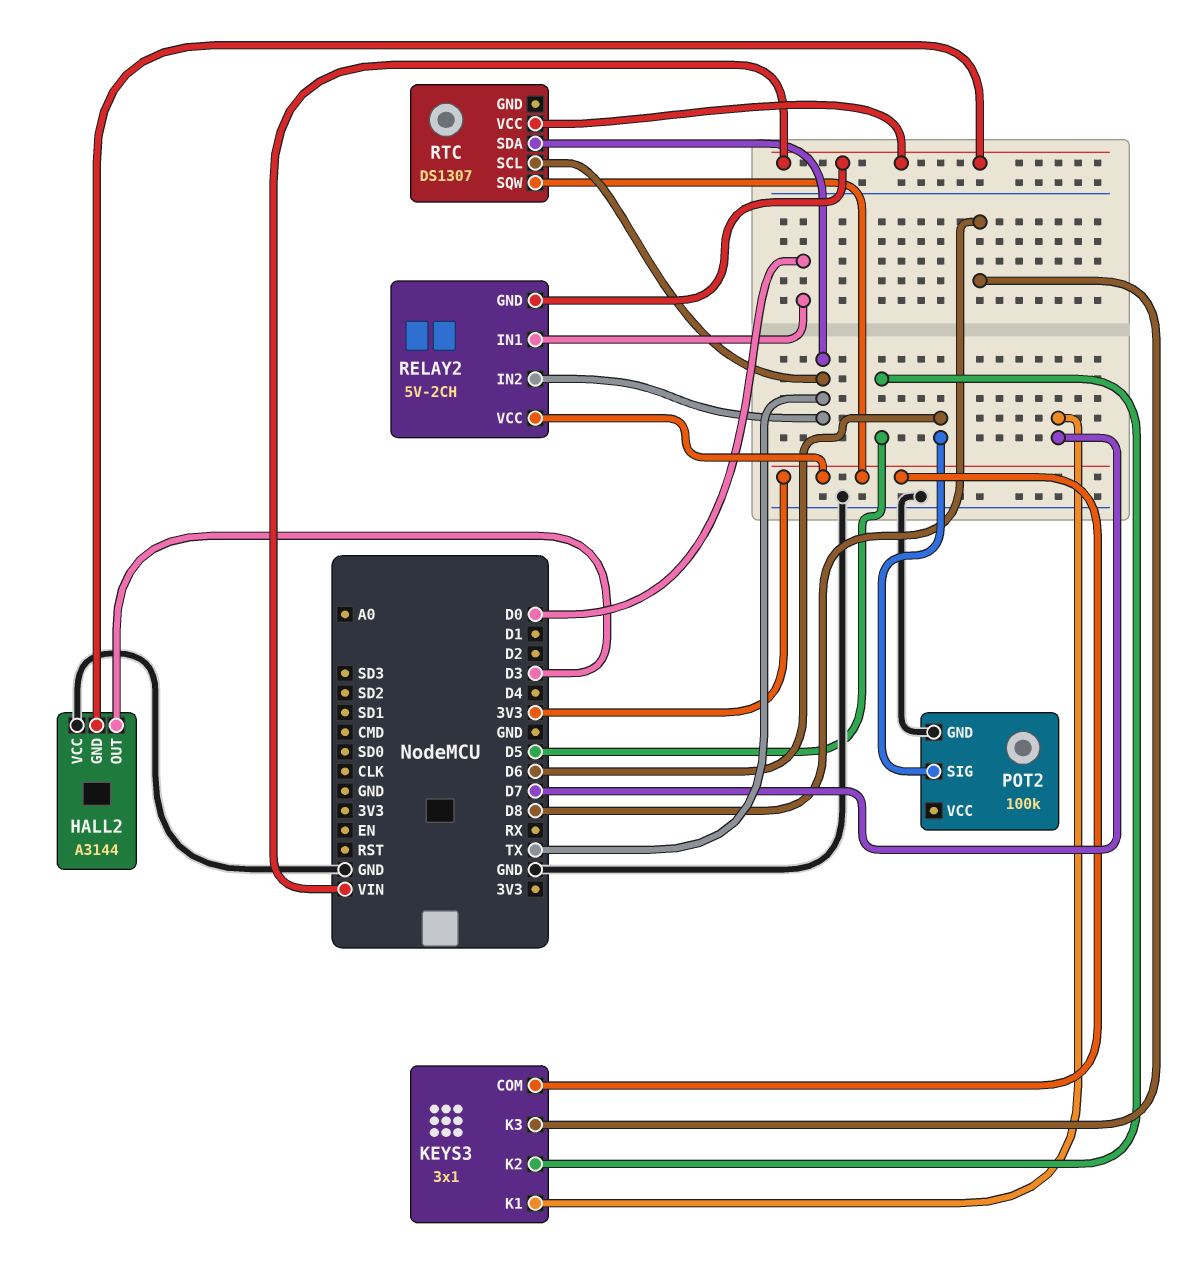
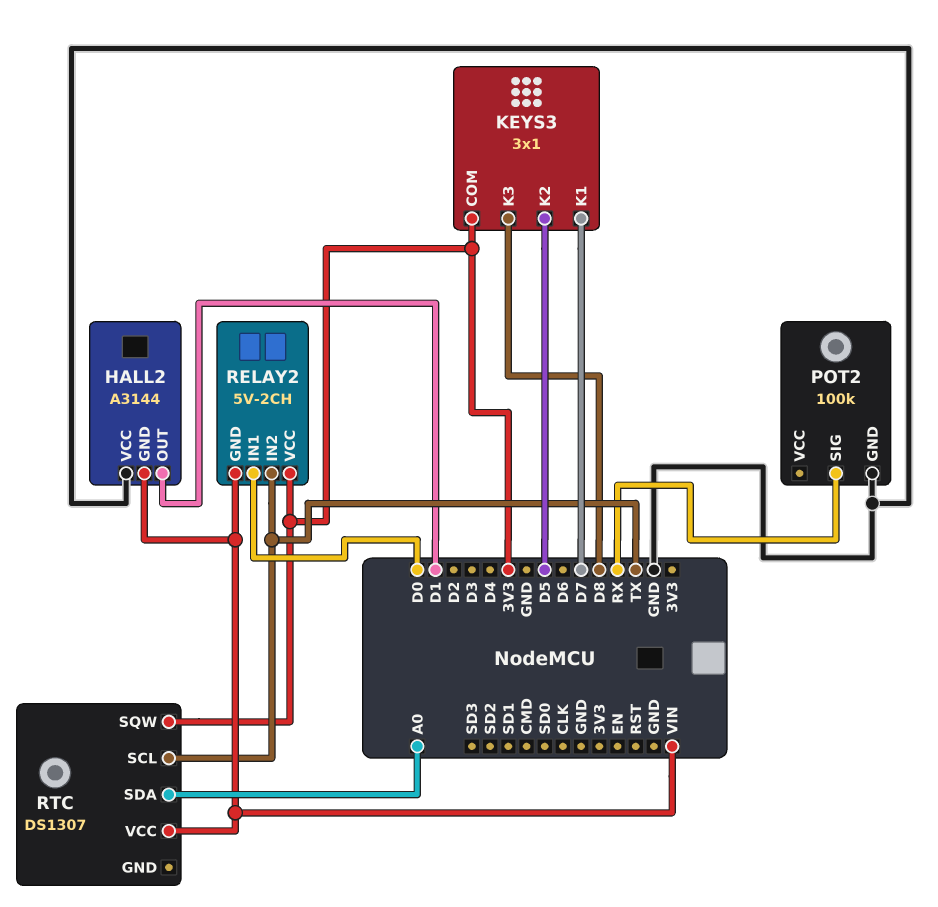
HALL2 pin OUT: D3 -> D1
POT2 pin SIG: D6 -> RX
RTC pin SDA: TX -> A0

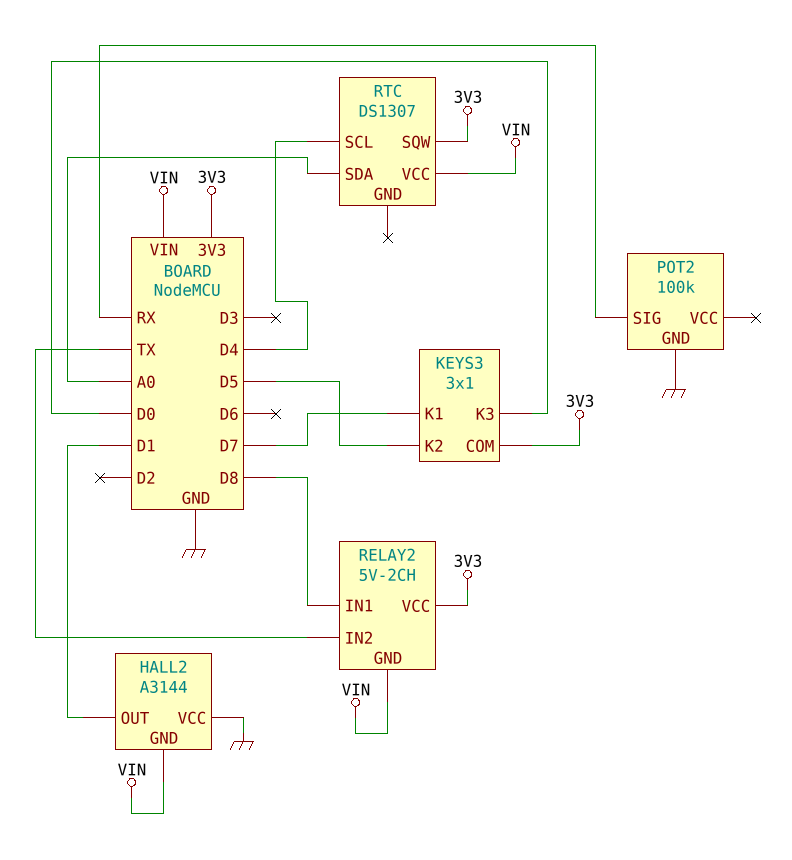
KEYS3 pin K3: D8 -> D0
RELAY2 pin IN1: D0 -> D8
RTC pin SCL: TX -> D4

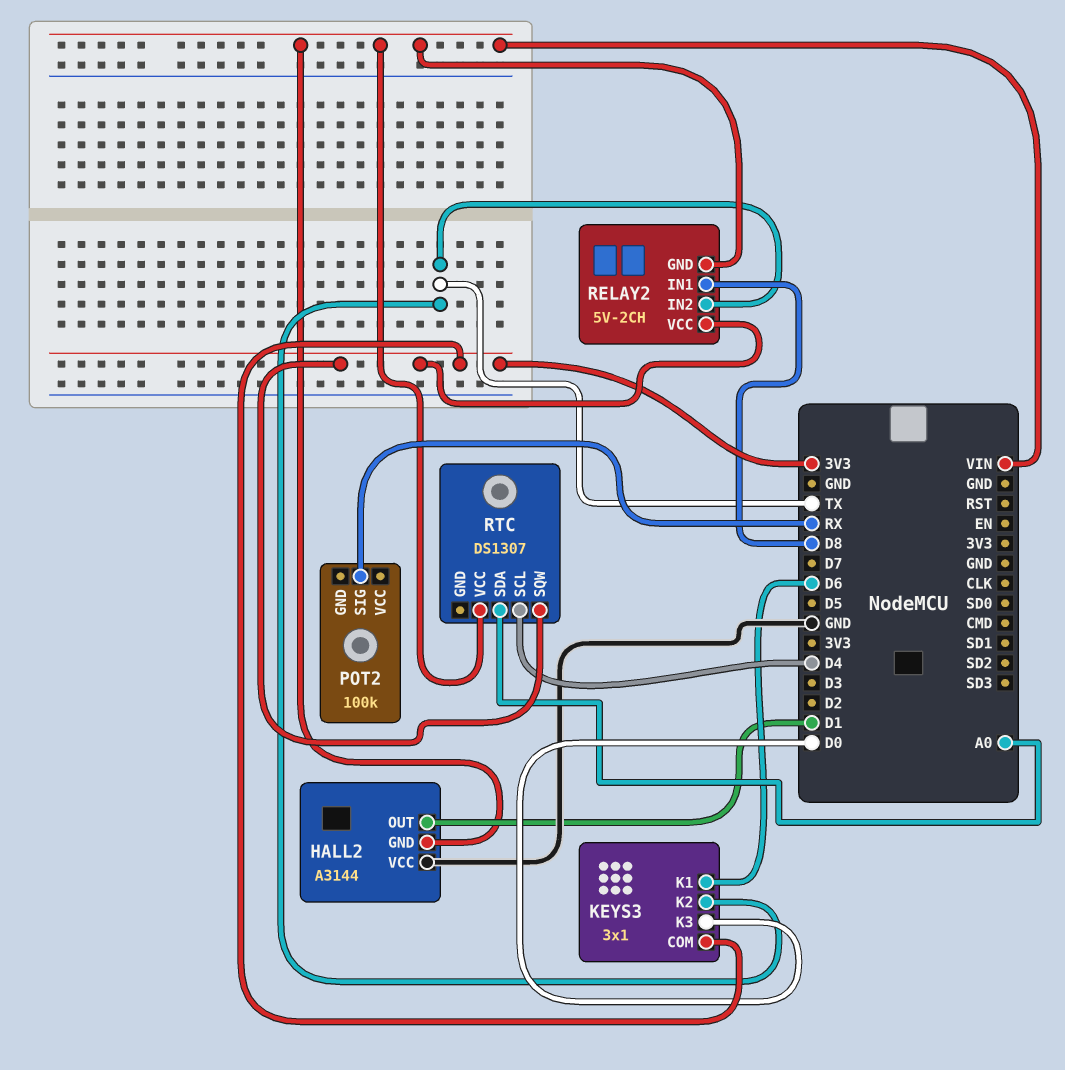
KEYS3 pin K1: D7 -> D6
KEYS3 pin K2: D5 -> TX
POT2 pin GND: GND -> none

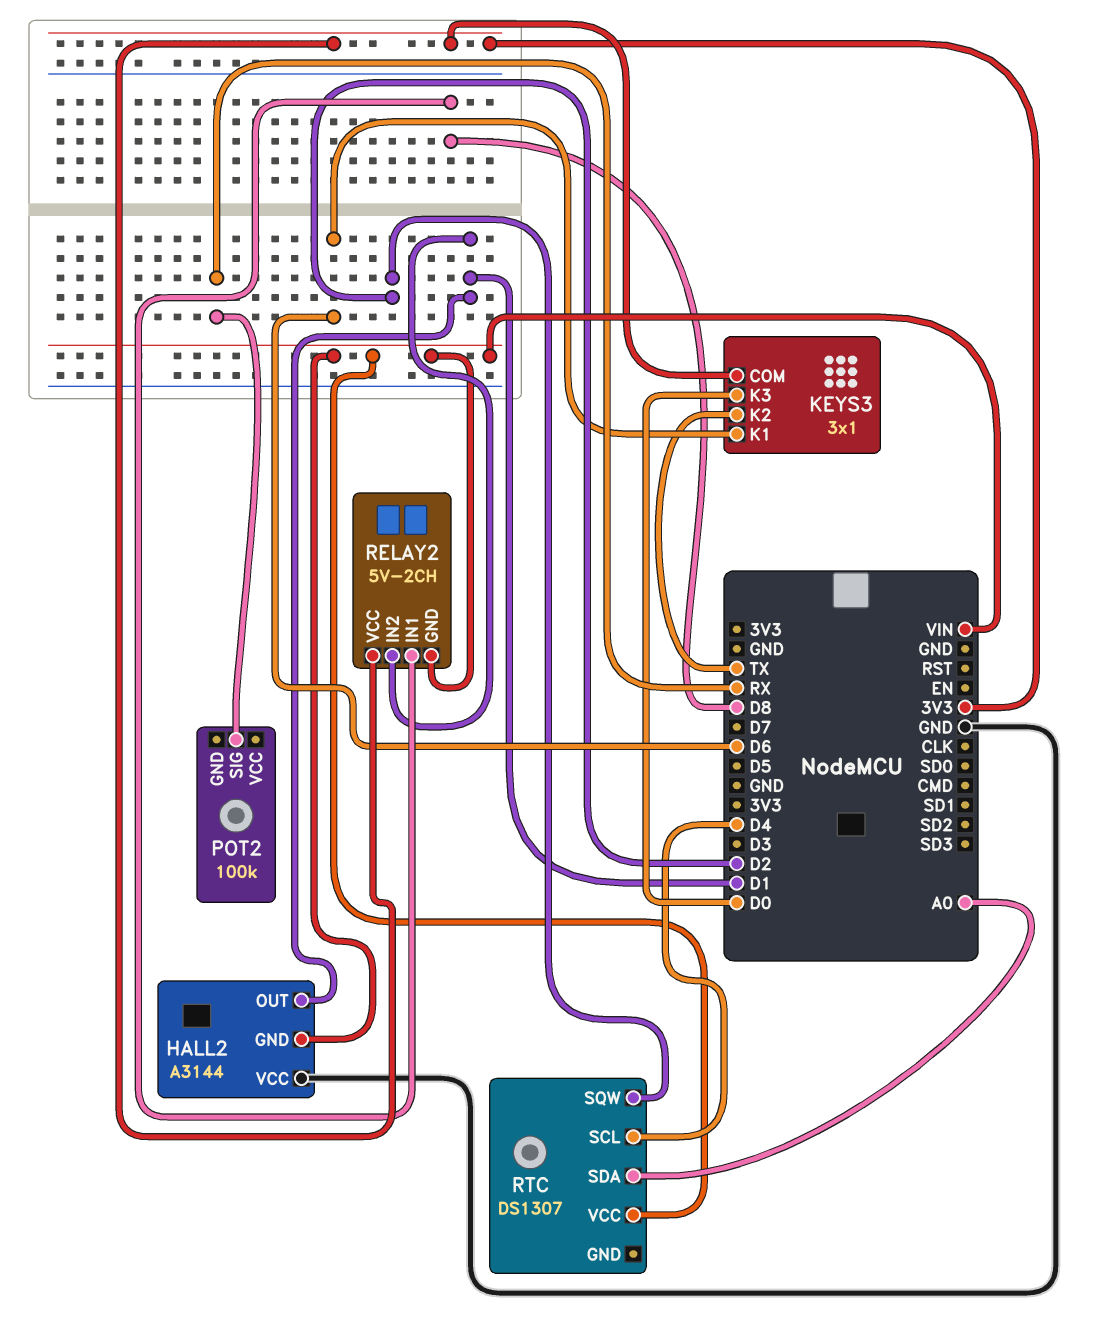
RELAY2 pin IN2: TX -> D1
RTC pin SQW: 3V3 -> D2

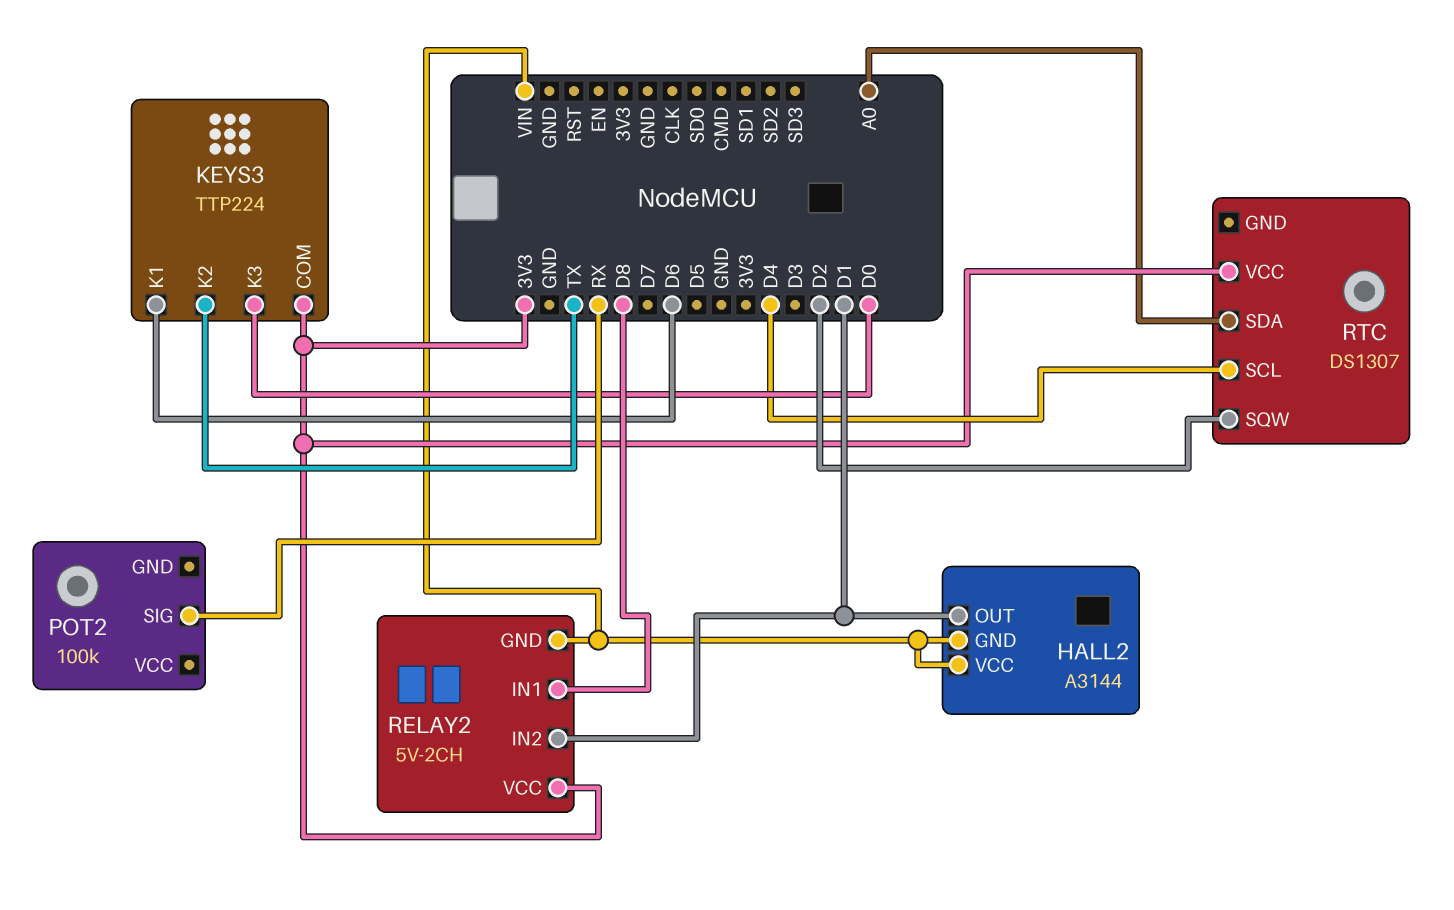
HALL2 pin VCC: GND -> VIN
KEYS3: 3x1 -> TTP224
RTC pin VCC: VIN -> 3V3

